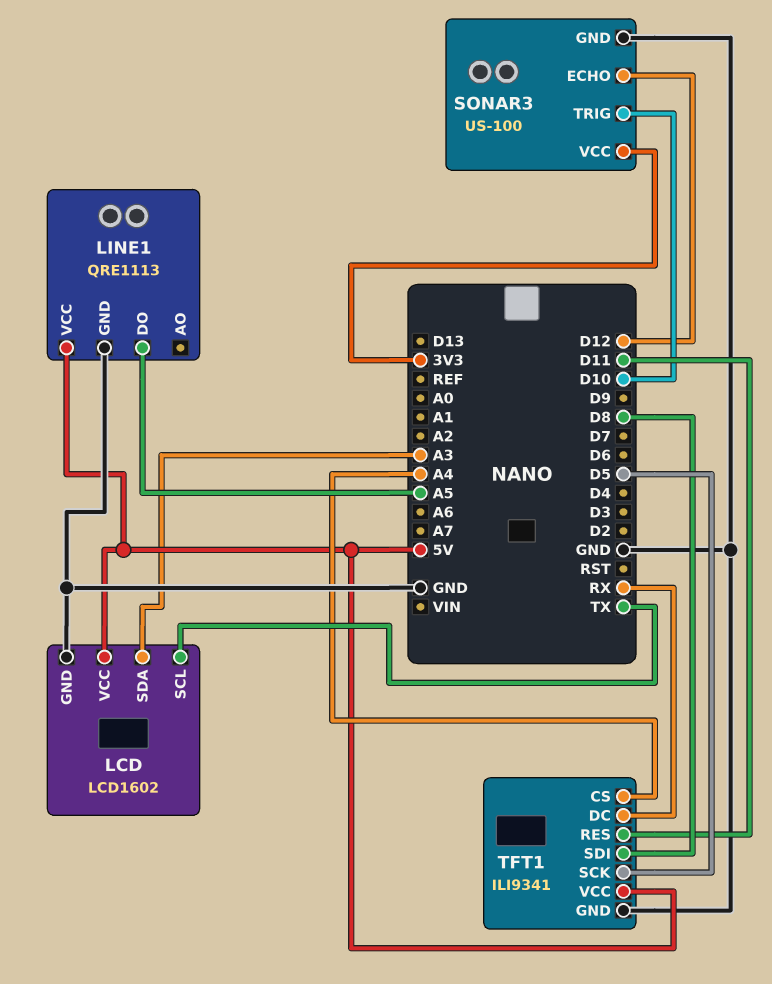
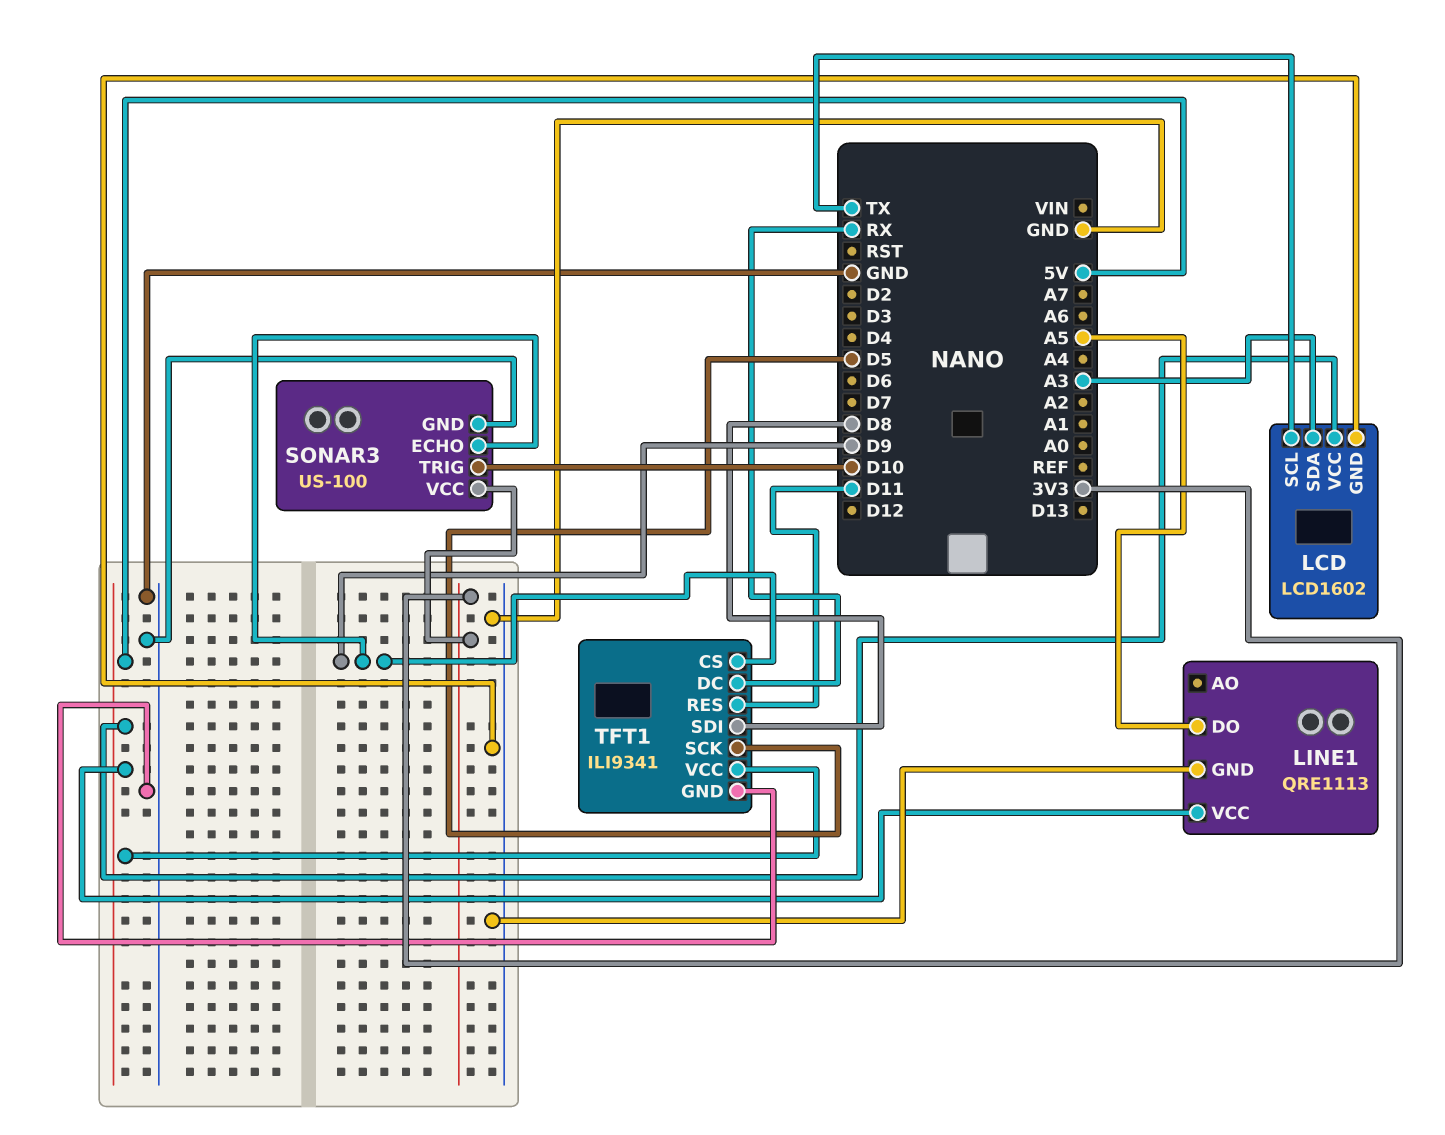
SONAR3 pin ECHO: D12 -> D9
TFT1 pin CS: A4 -> D9

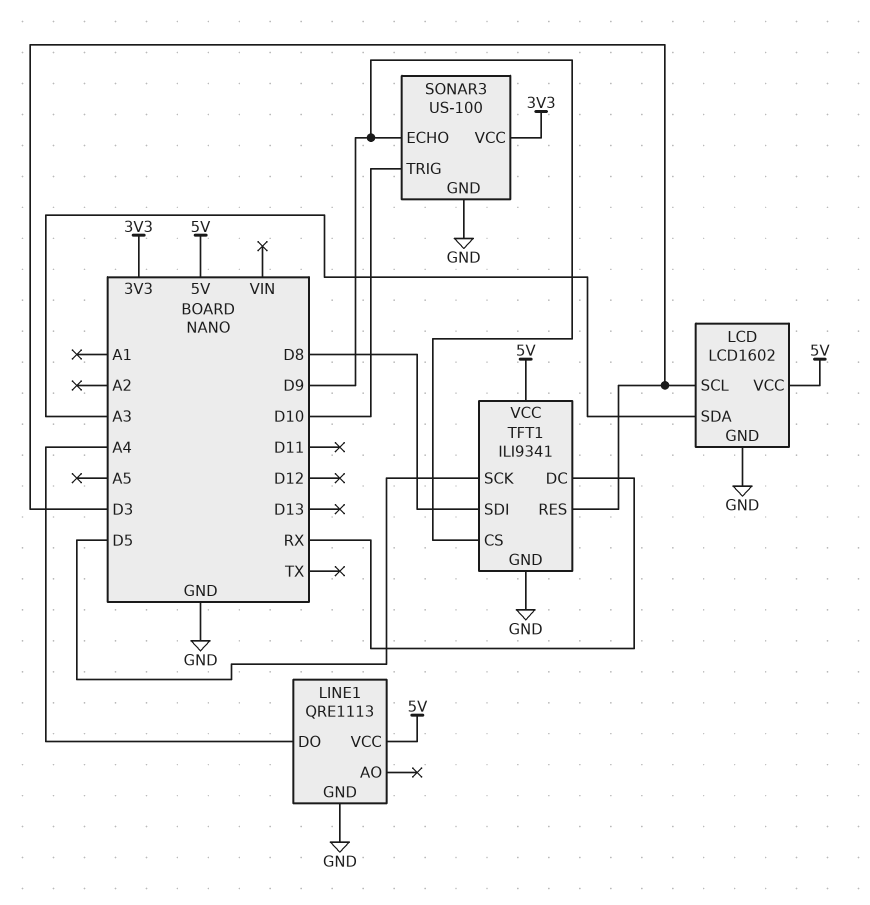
LCD pin SCL: TX -> D3
LINE1 pin DO: A5 -> A4
TFT1 pin RES: D11 -> D3

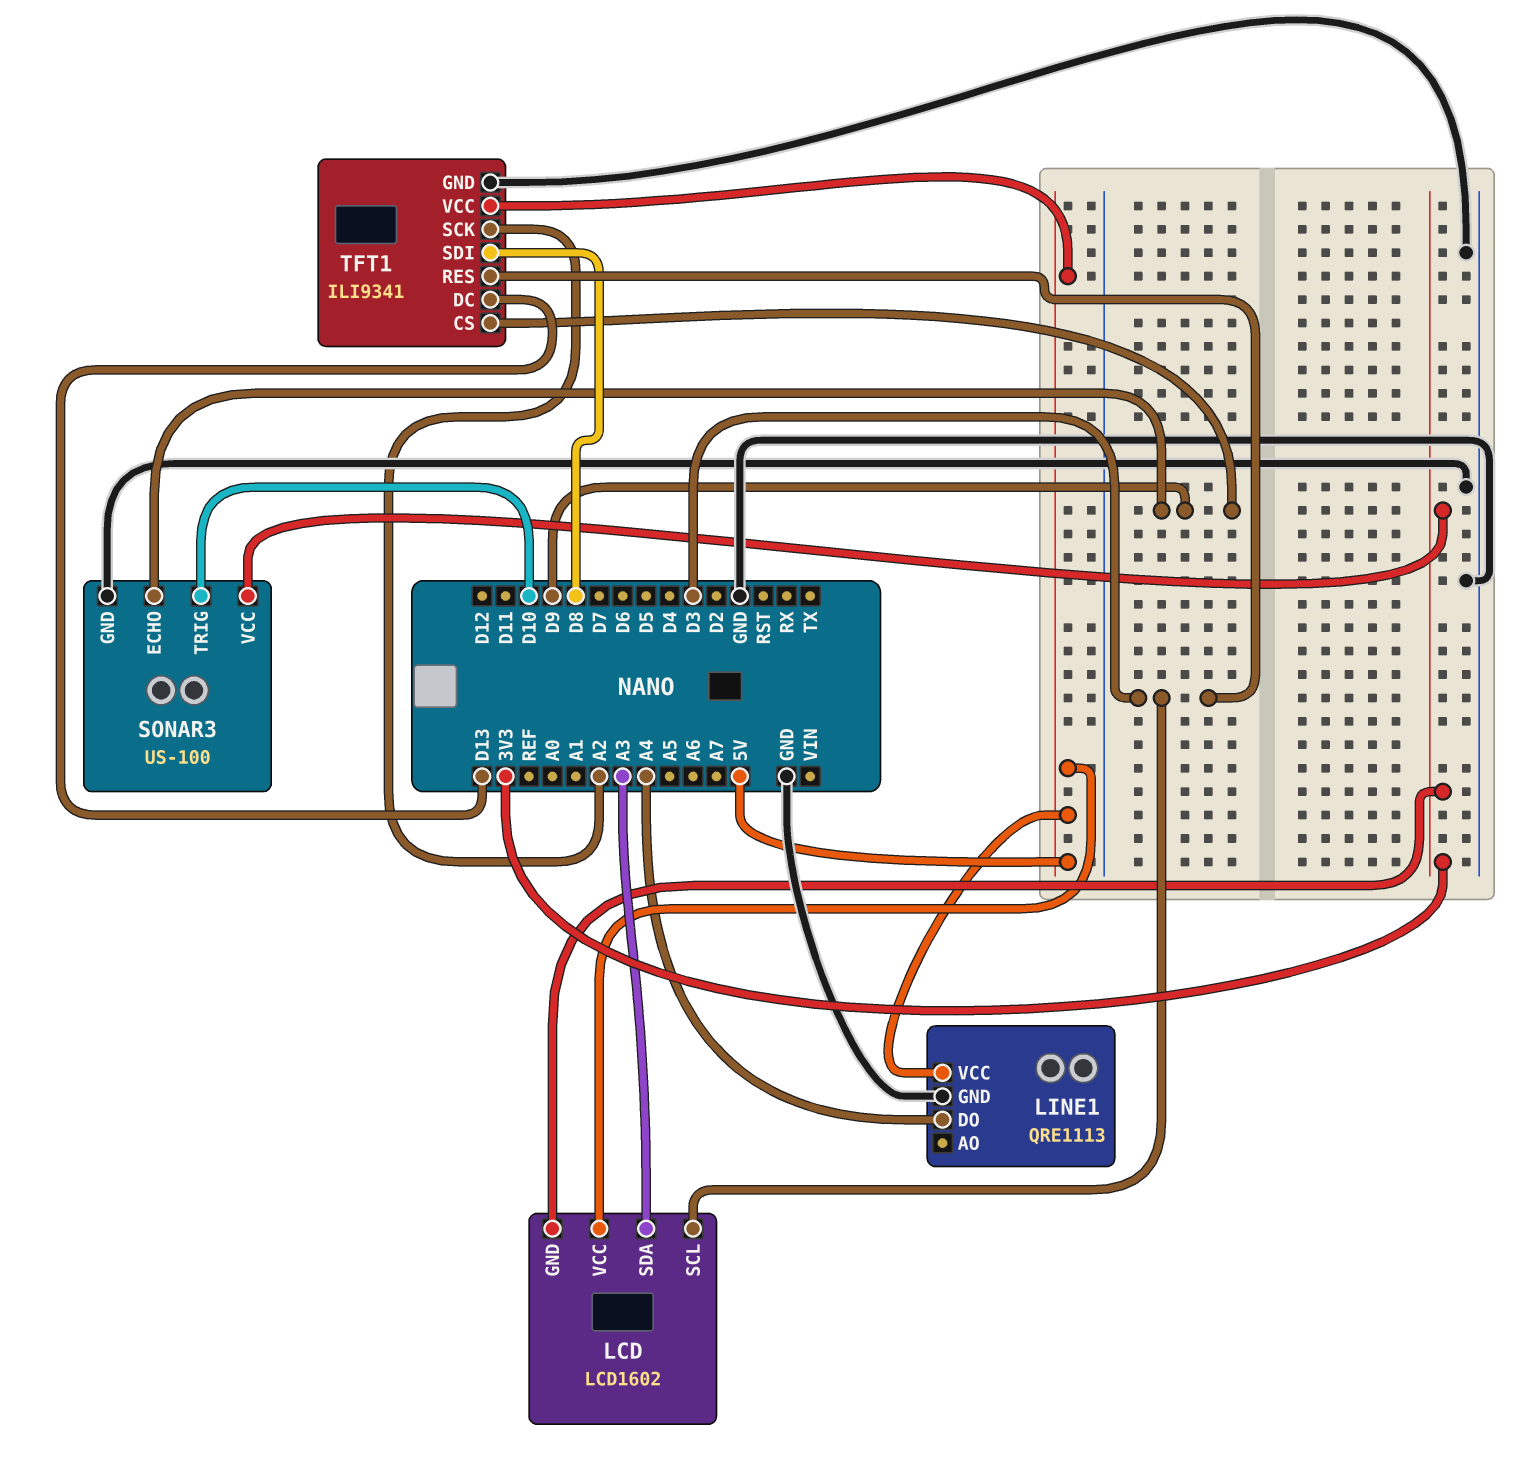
LCD pin GND: GND -> 3V3
TFT1 pin DC: RX -> D13
TFT1 pin SCK: D5 -> A2

